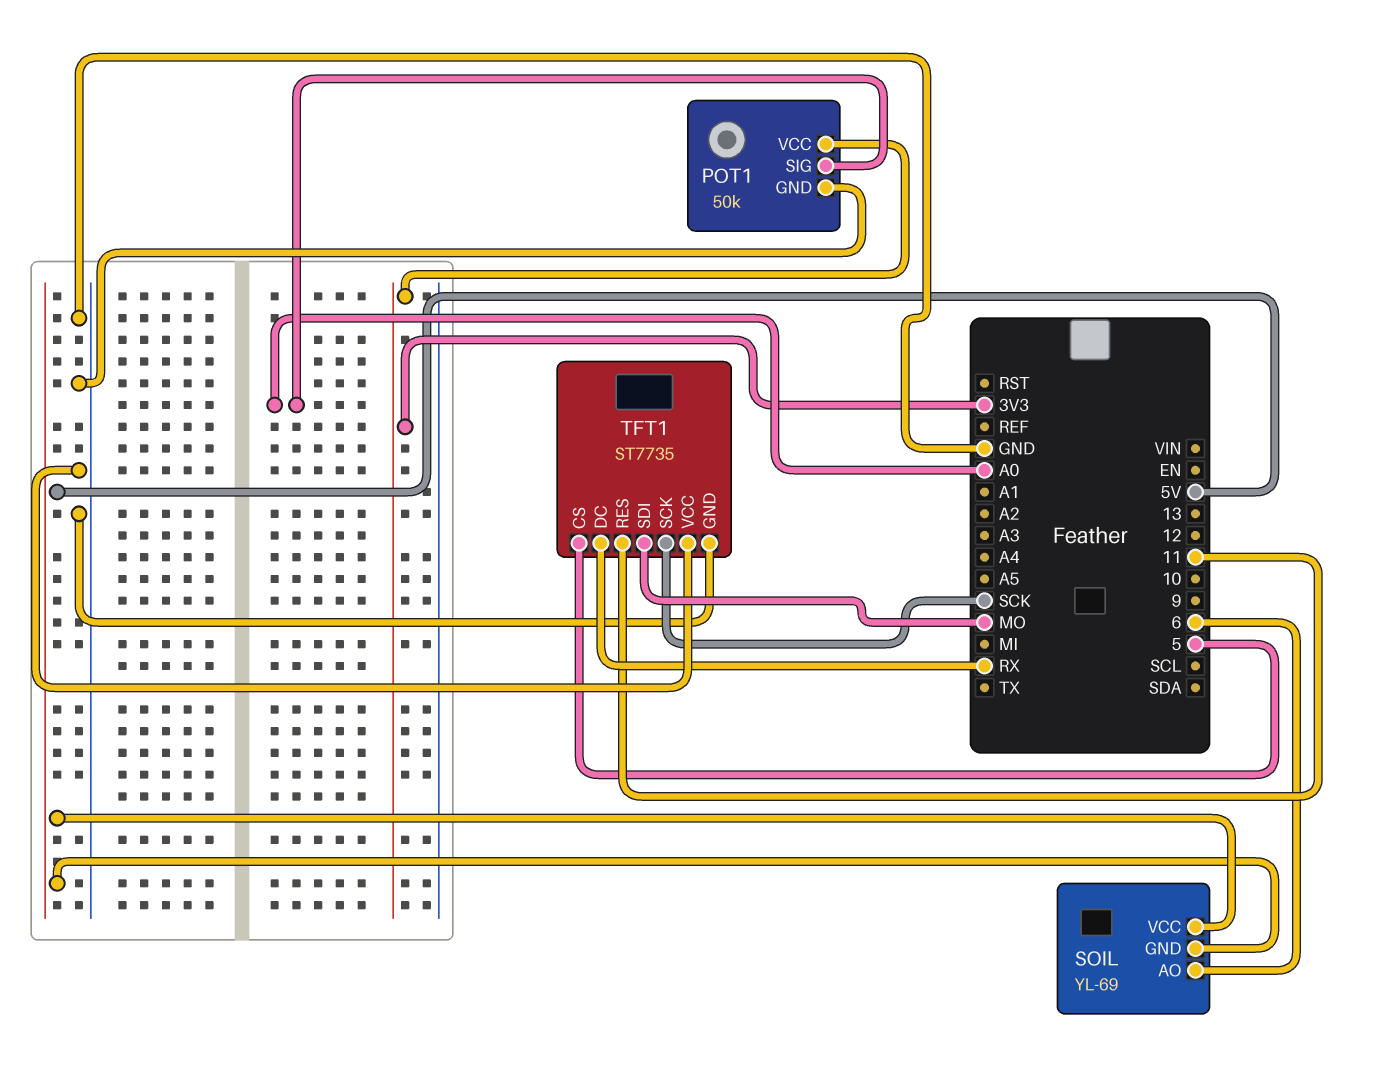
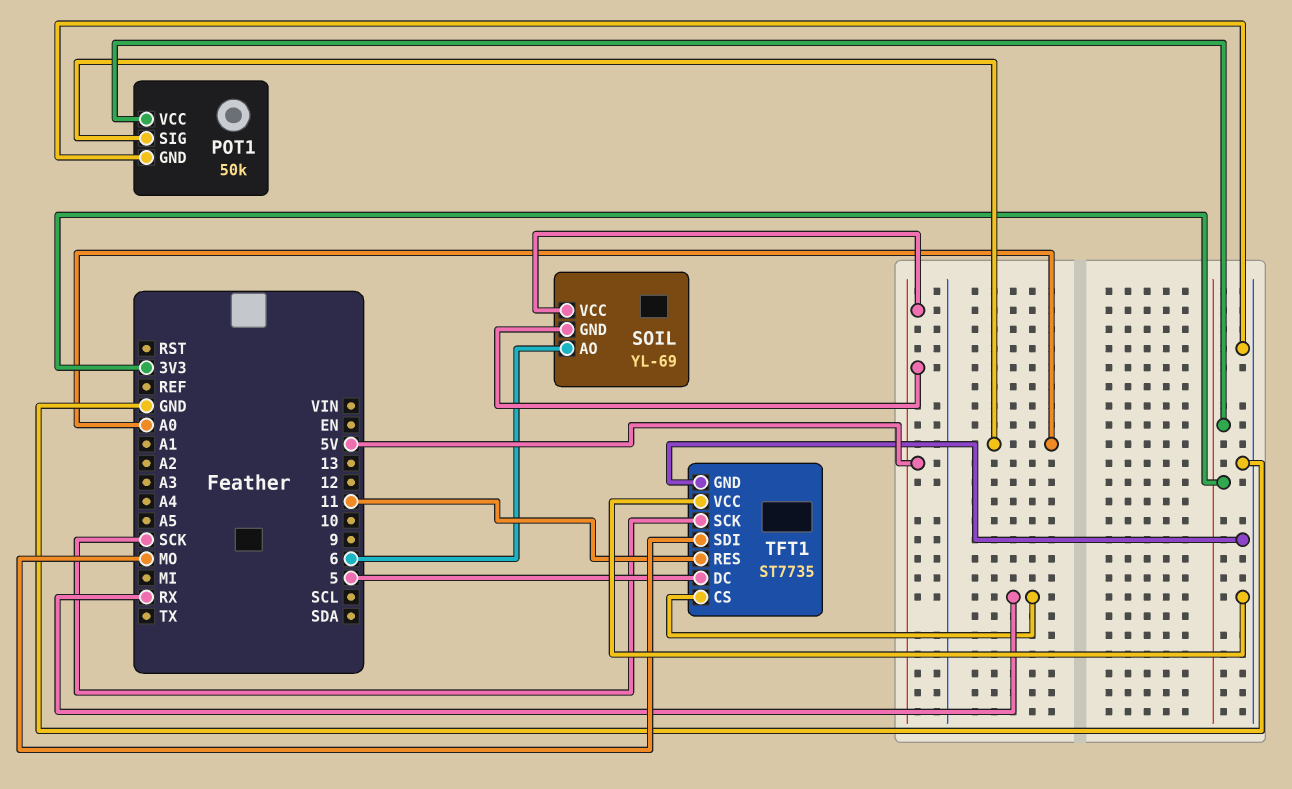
TFT1 pin CS: 5 -> RX
TFT1 pin DC: RX -> 5

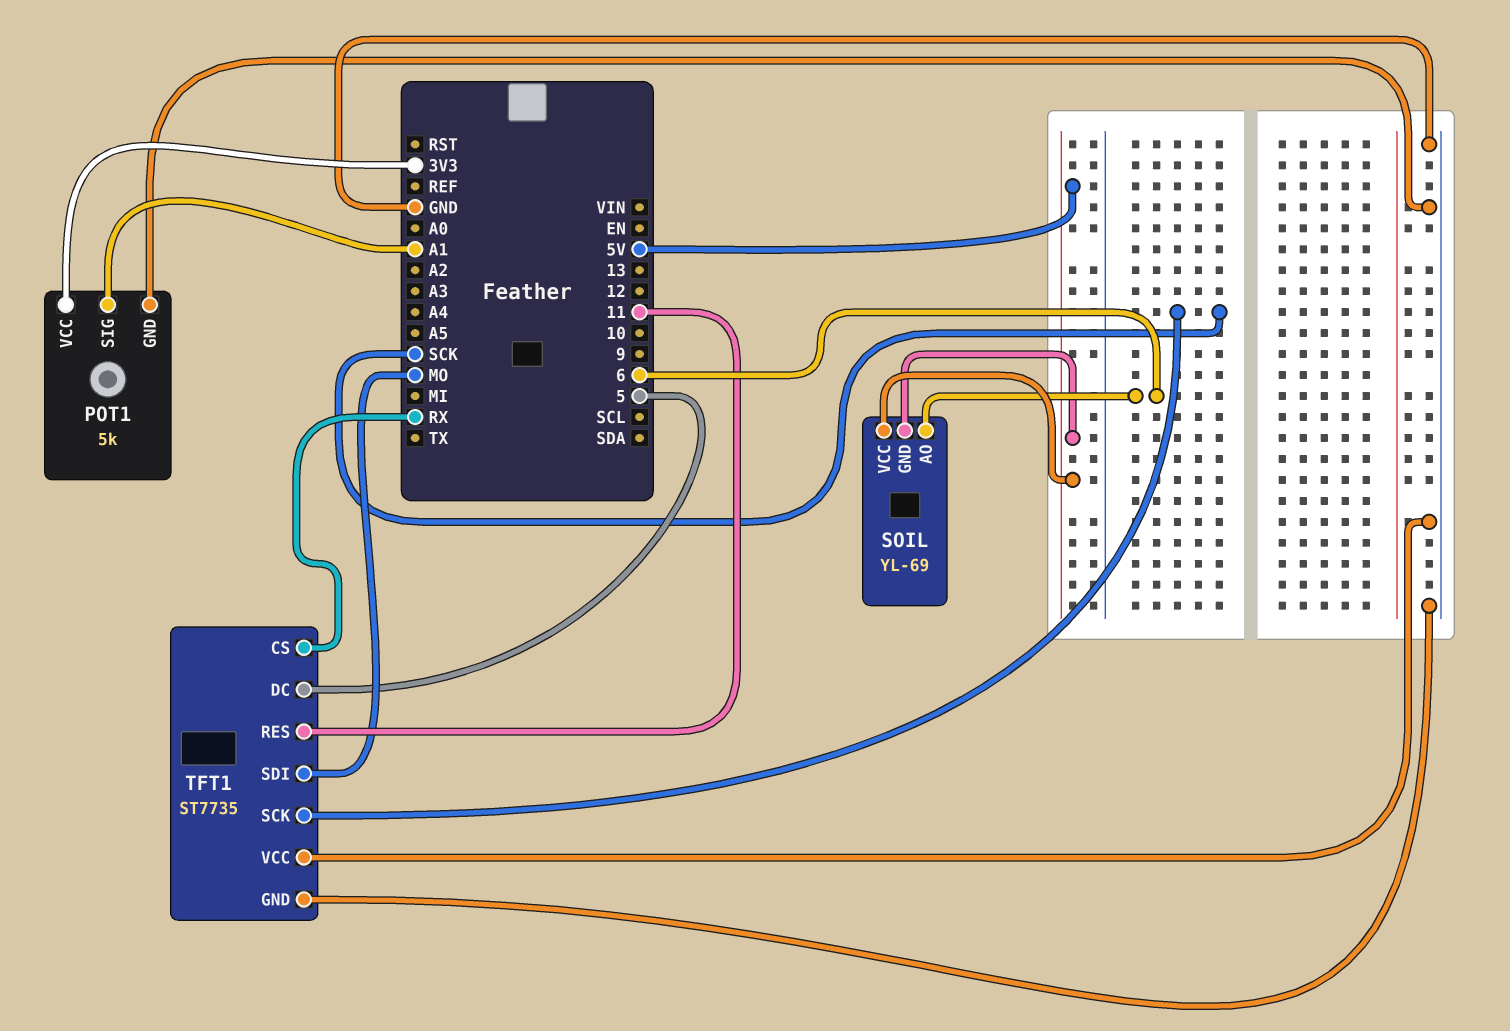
POT1: 50k -> 5k
POT1 pin SIG: A0 -> A1

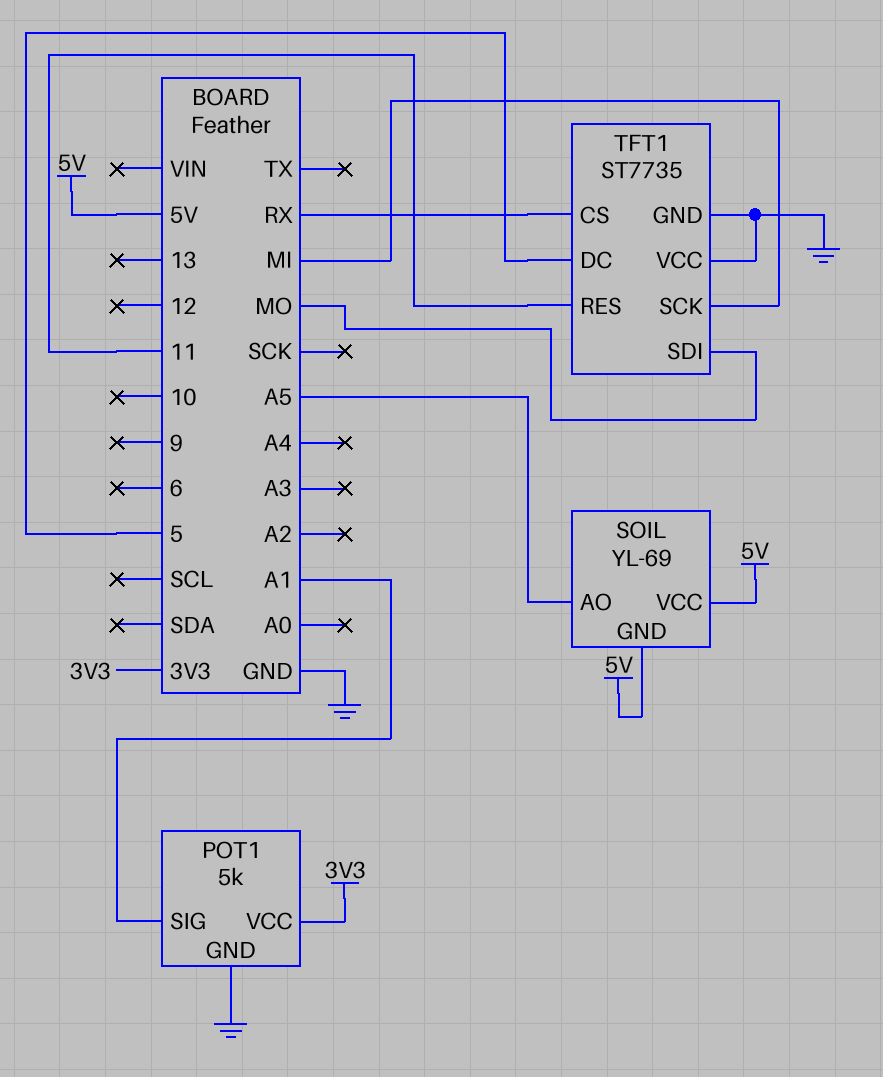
SOIL pin AO: 6 -> A5
TFT1 pin SCK: SCK -> MI

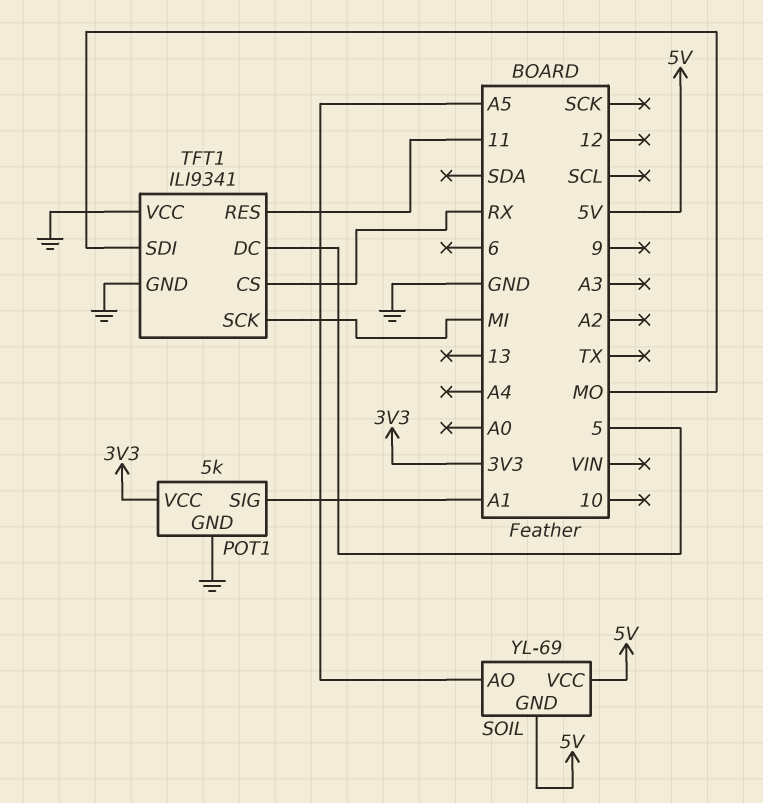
TFT1: ST7735 -> ILI9341

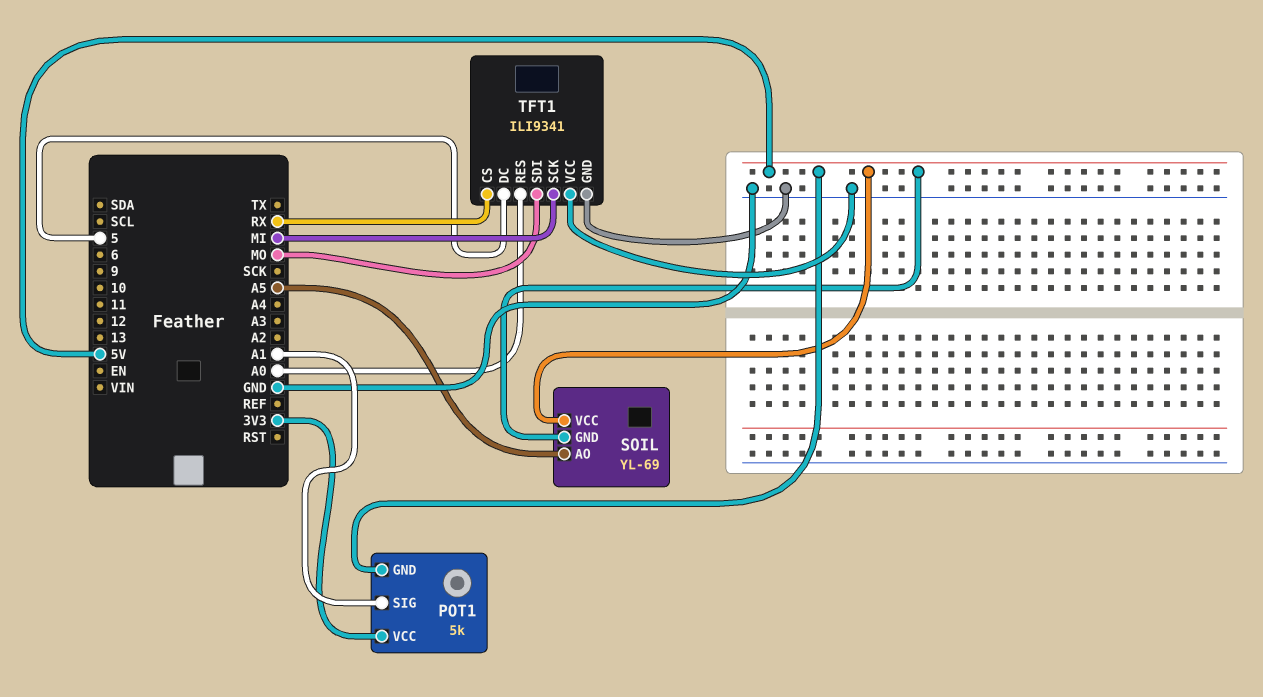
POT1 pin GND: GND -> 5V
TFT1 pin RES: 11 -> A0

